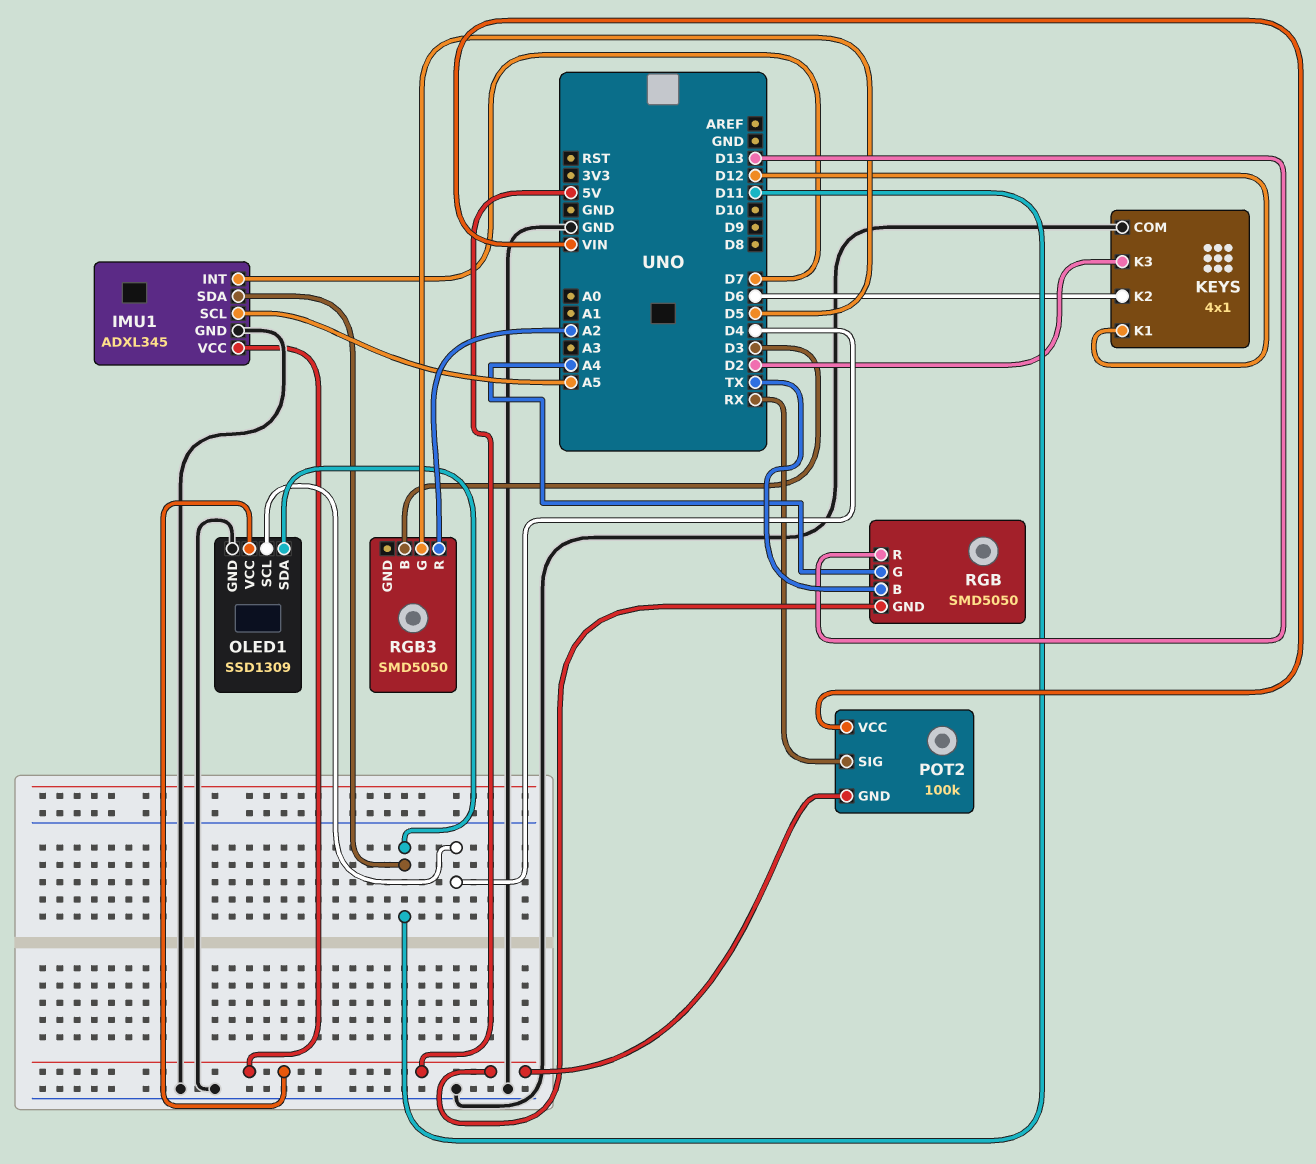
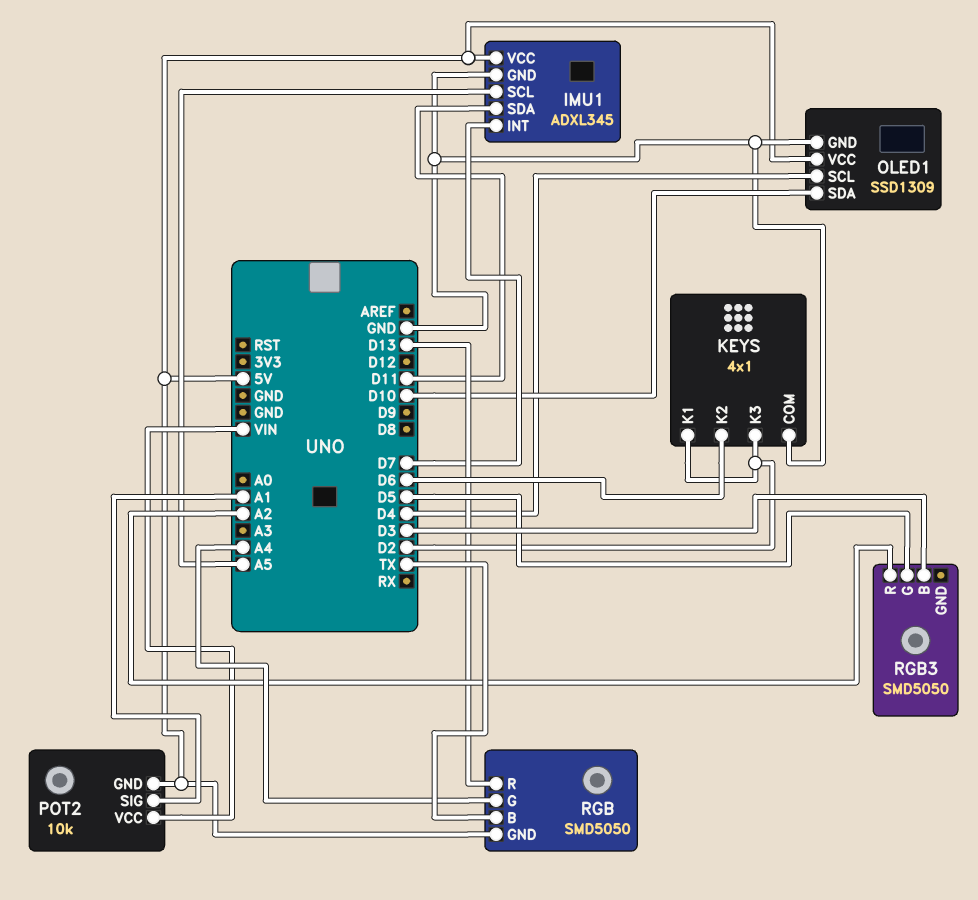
KEYS pin K1: D12 -> D2
OLED1 pin SDA: D11 -> D10
POT2: 100k -> 10k
POT2 pin SIG: RX -> A1

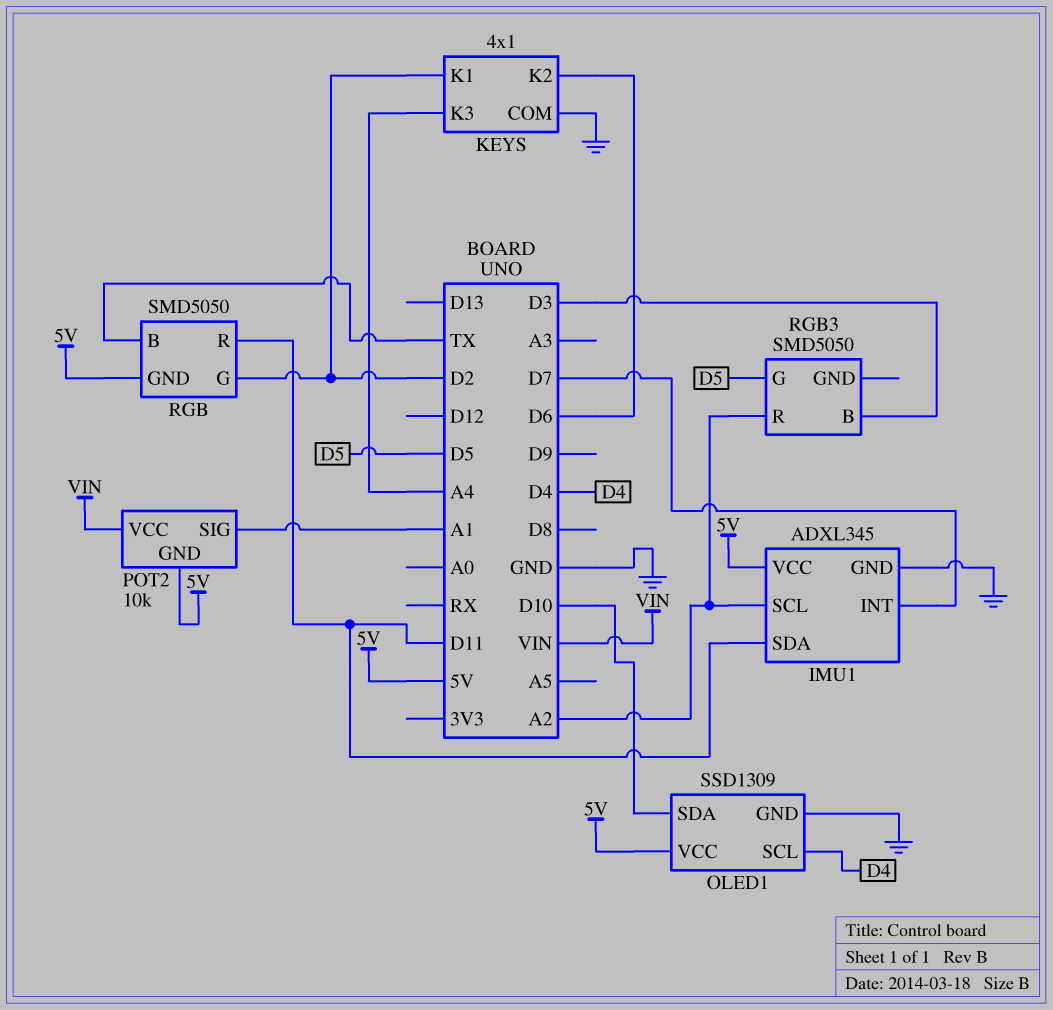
IMU1 pin SCL: A5 -> A2
KEYS pin K3: D2 -> A4
RGB pin G: A4 -> D2
RGB pin R: D13 -> D11

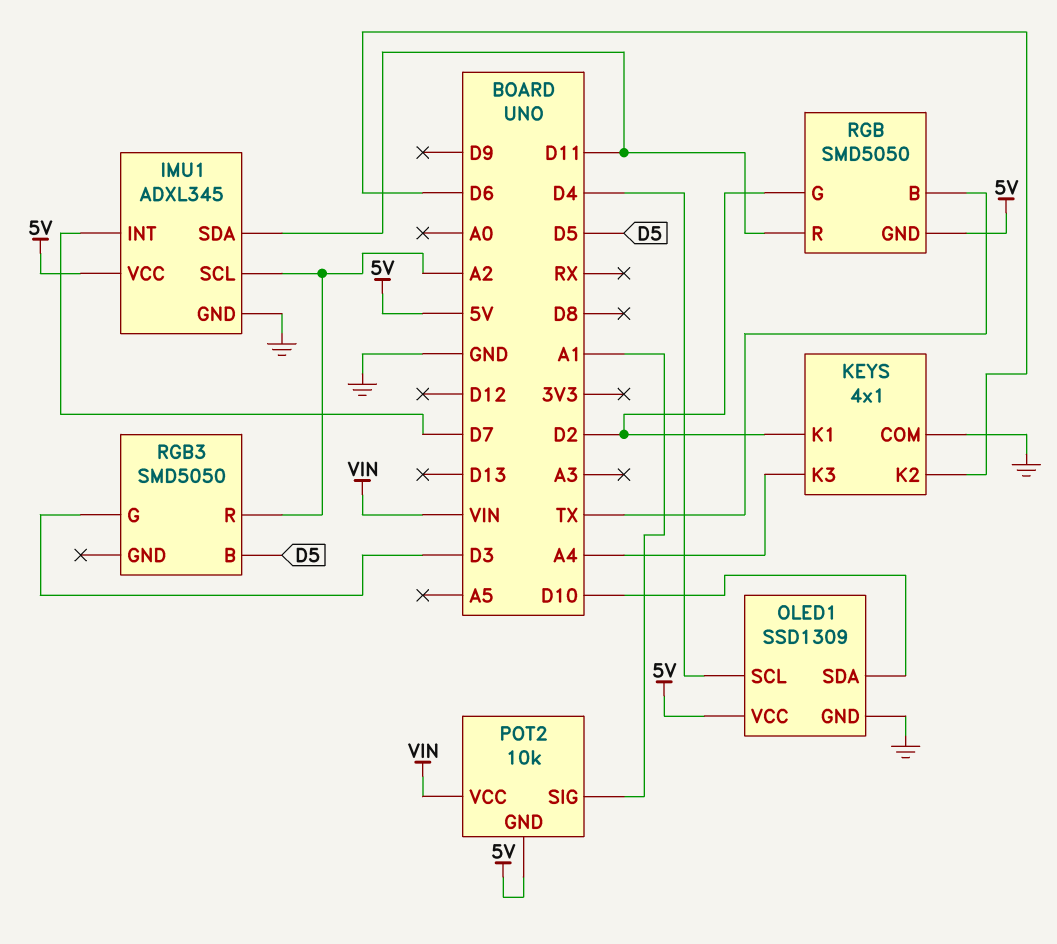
RGB3 pin B: D3 -> D5
RGB3 pin G: D5 -> D3

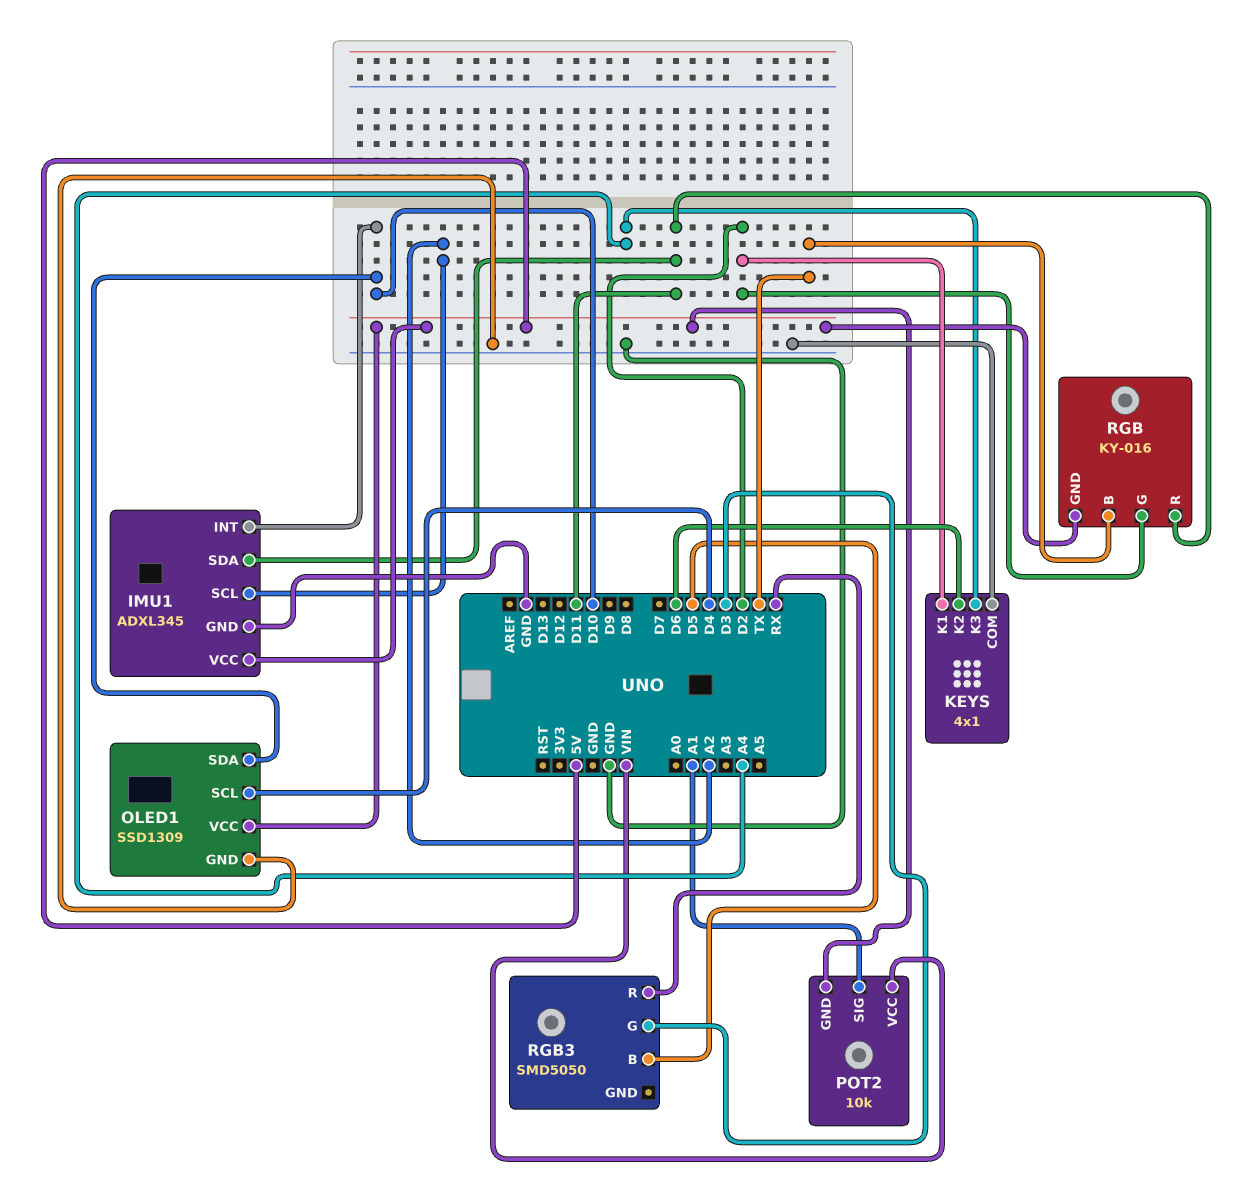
IMU1 pin INT: D7 -> D10
RGB: SMD5050 -> KY-016
RGB3 pin R: A2 -> RX

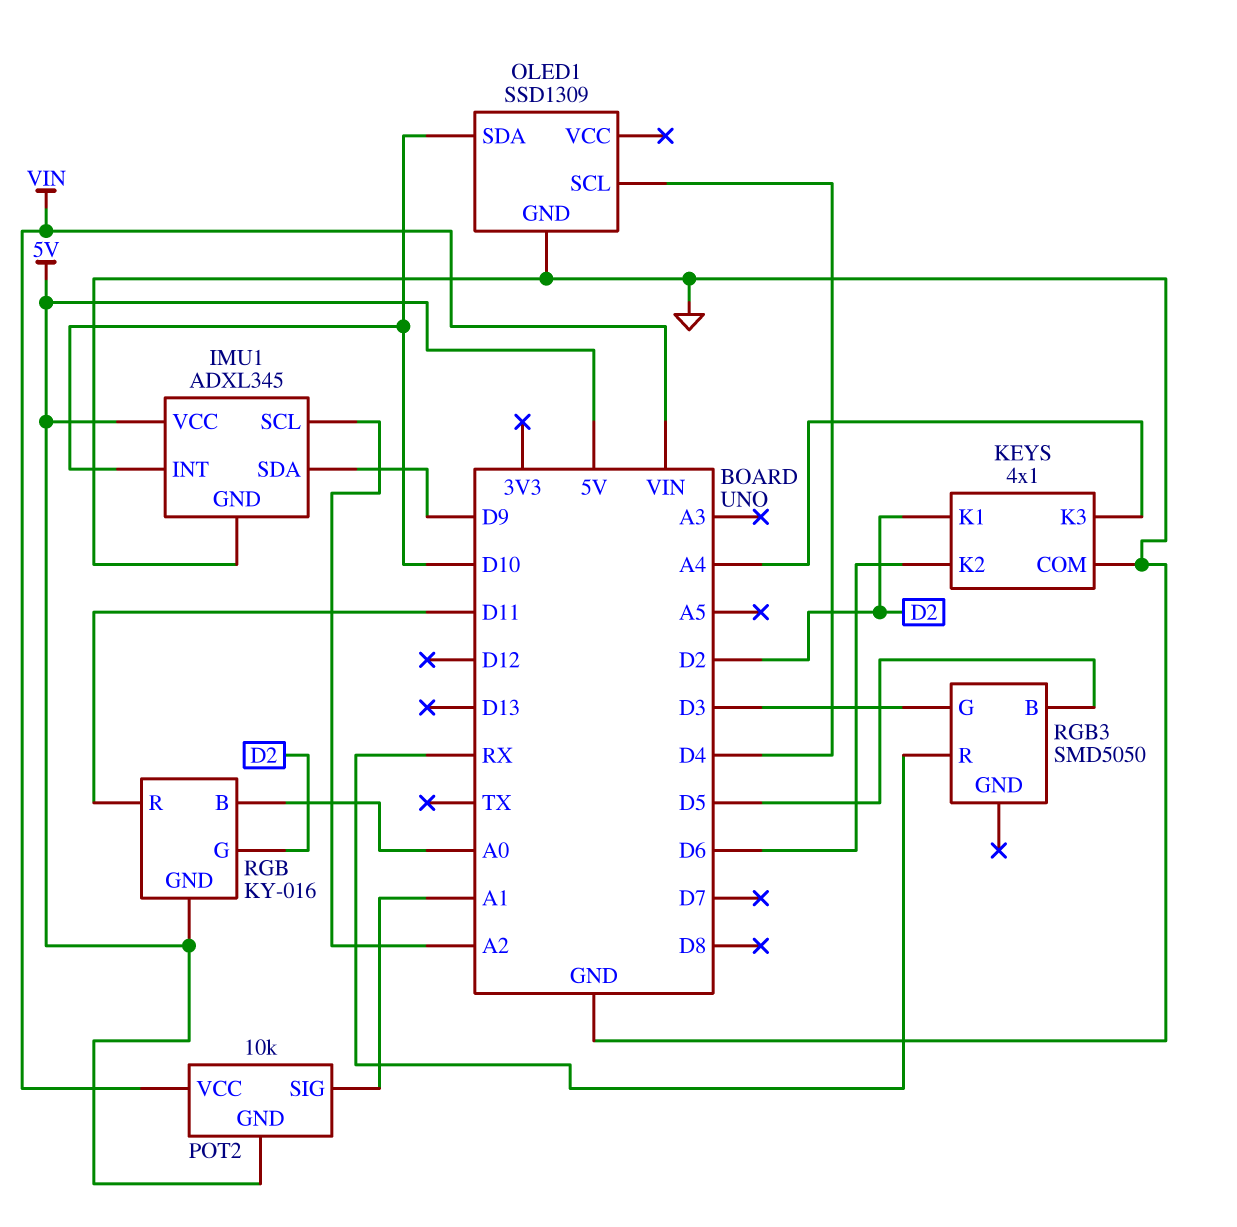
IMU1 pin SDA: D11 -> D9
OLED1 pin VCC: 5V -> none
RGB pin B: TX -> A0

